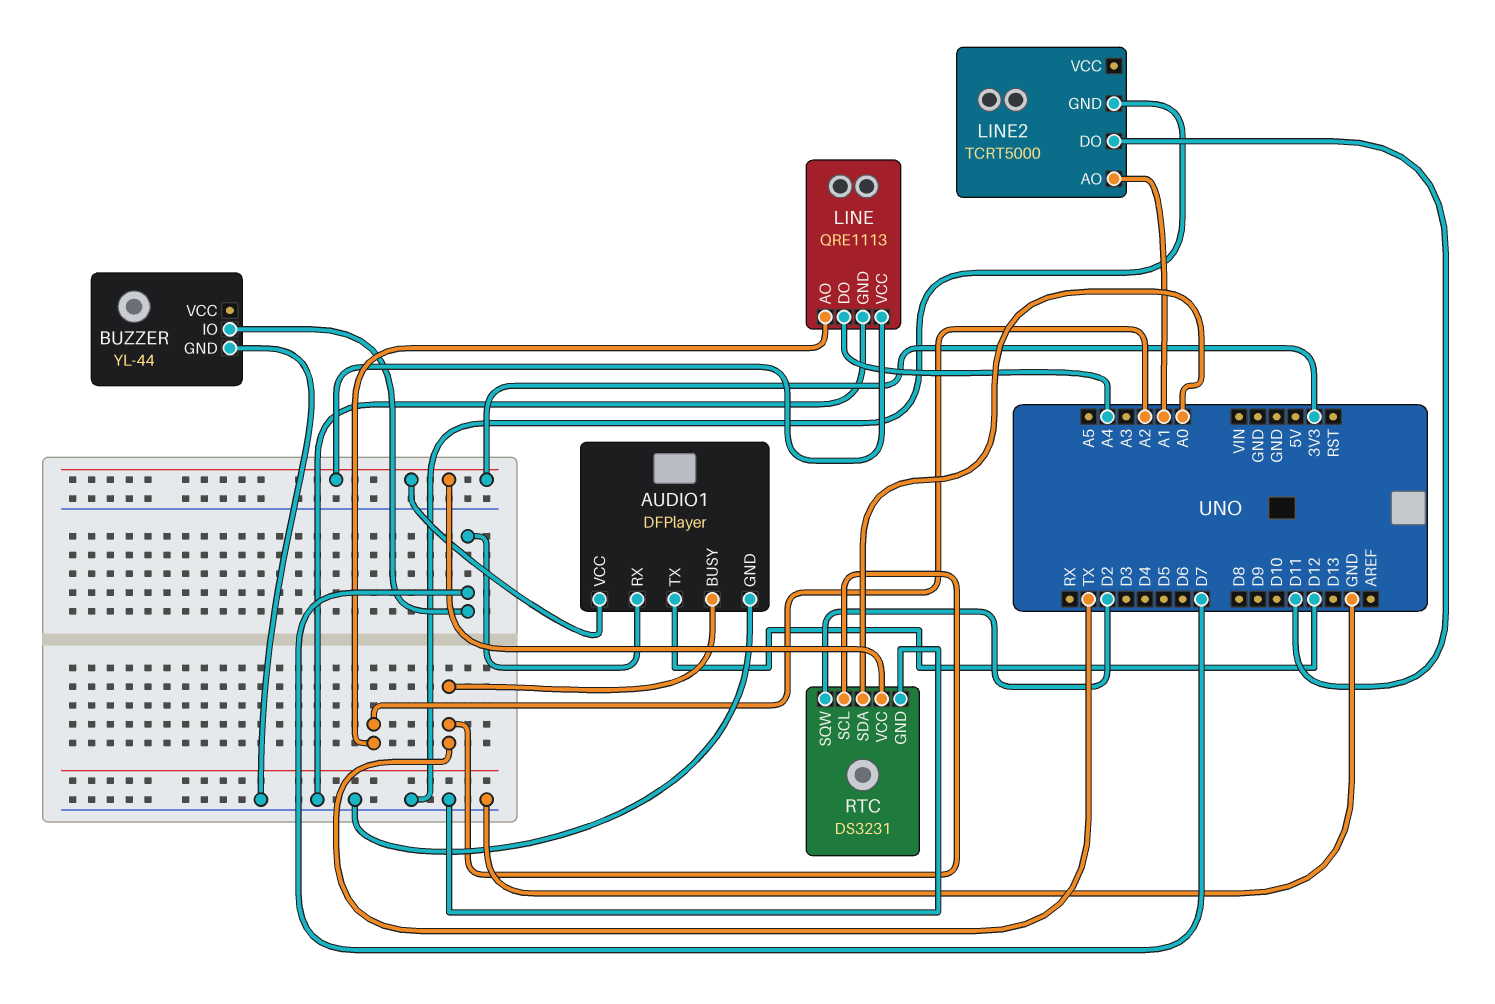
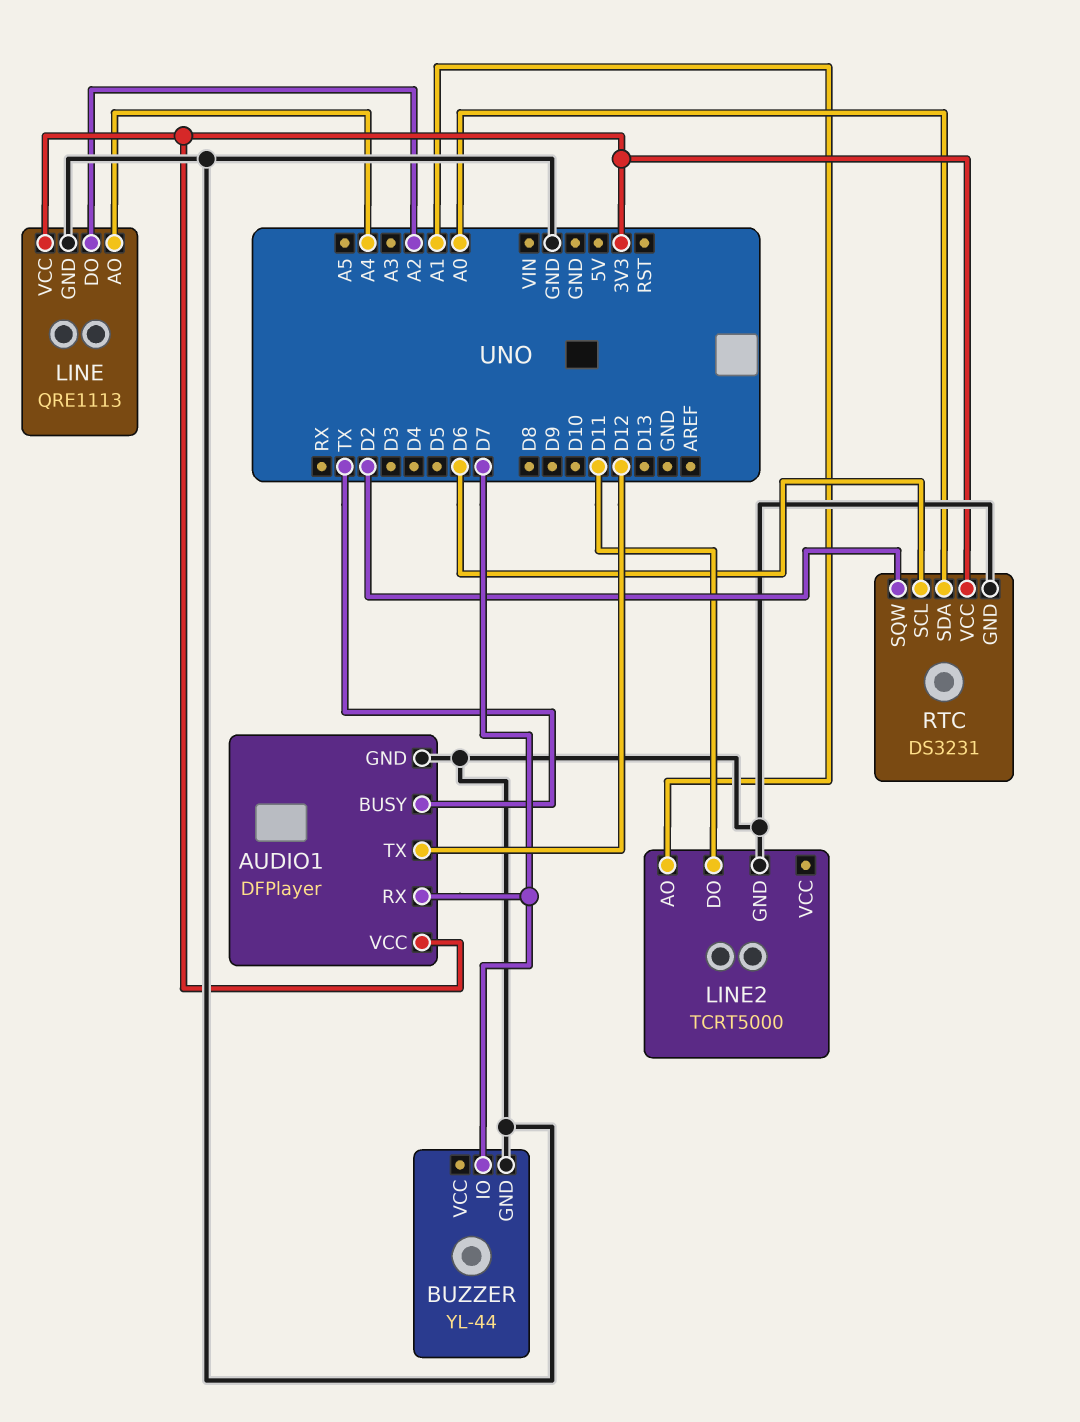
LINE pin AO: A2 -> A4
LINE pin DO: A4 -> A2
RTC pin SCL: TX -> D6

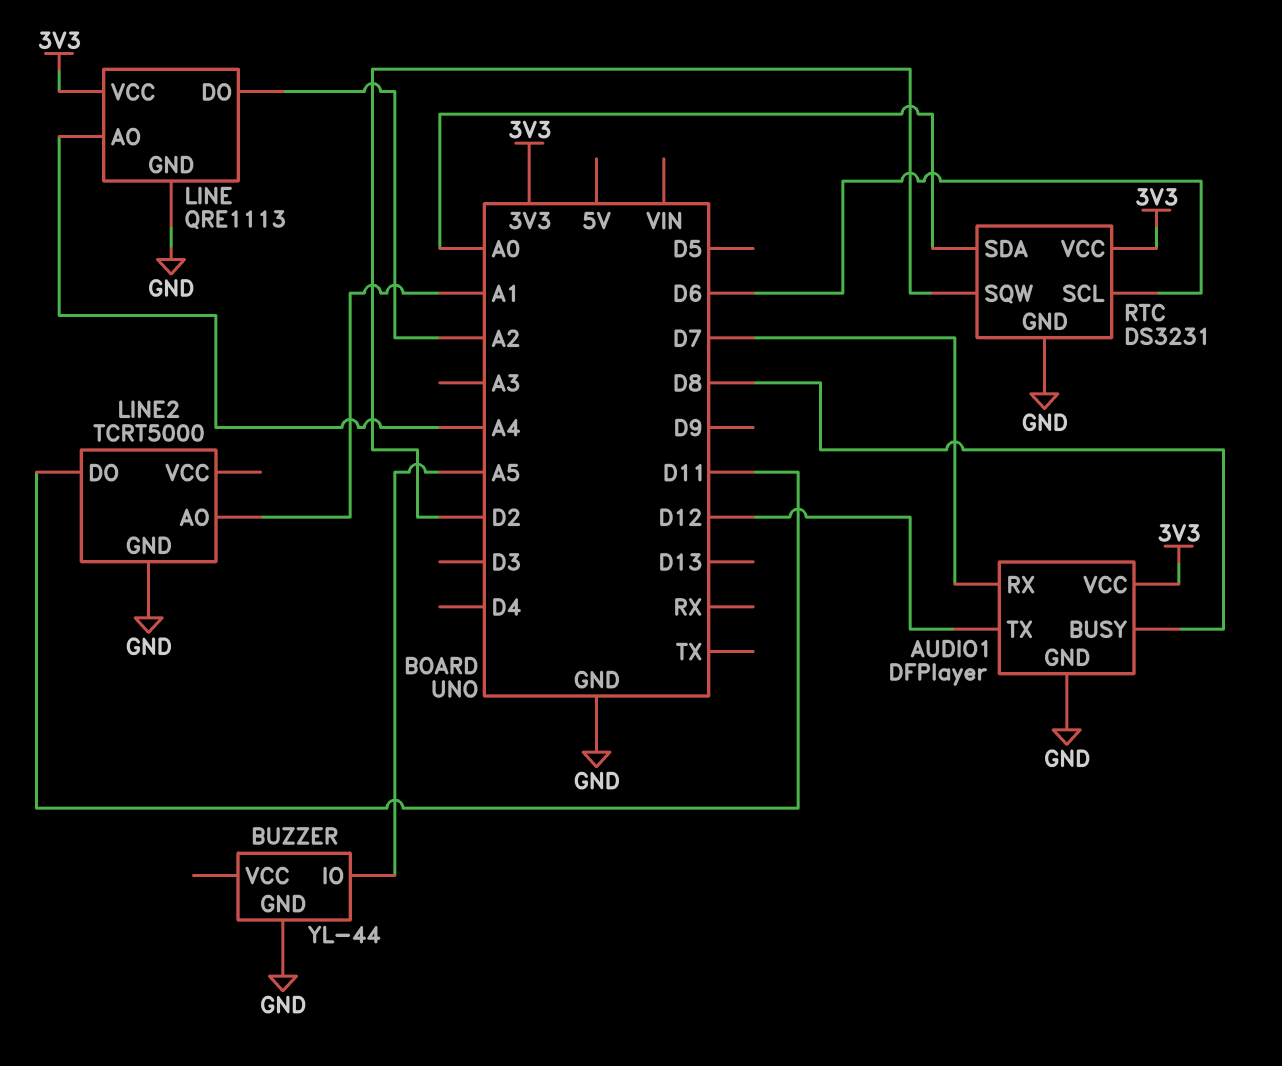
AUDIO1 pin BUSY: TX -> D8
BUZZER pin IO: D7 -> A5

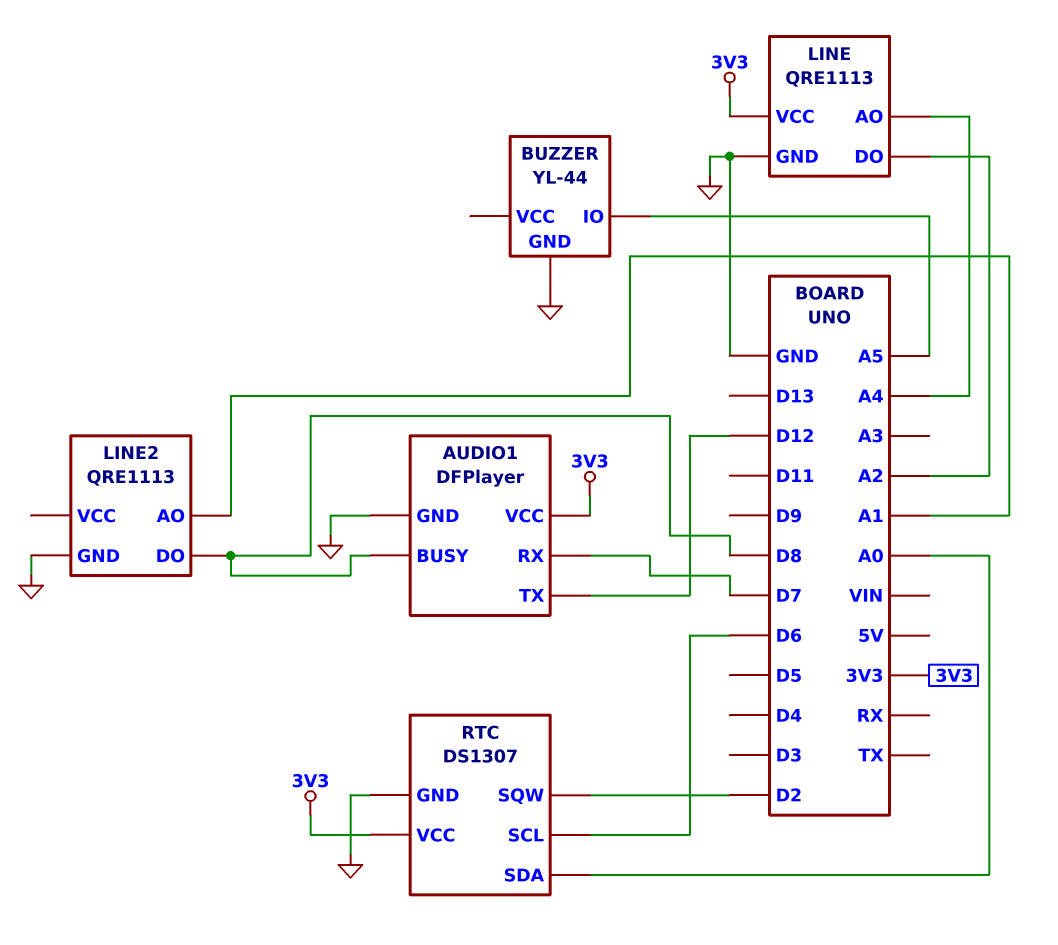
LINE2: TCRT5000 -> QRE1113
LINE2 pin DO: D11 -> D8
RTC: DS3231 -> DS1307

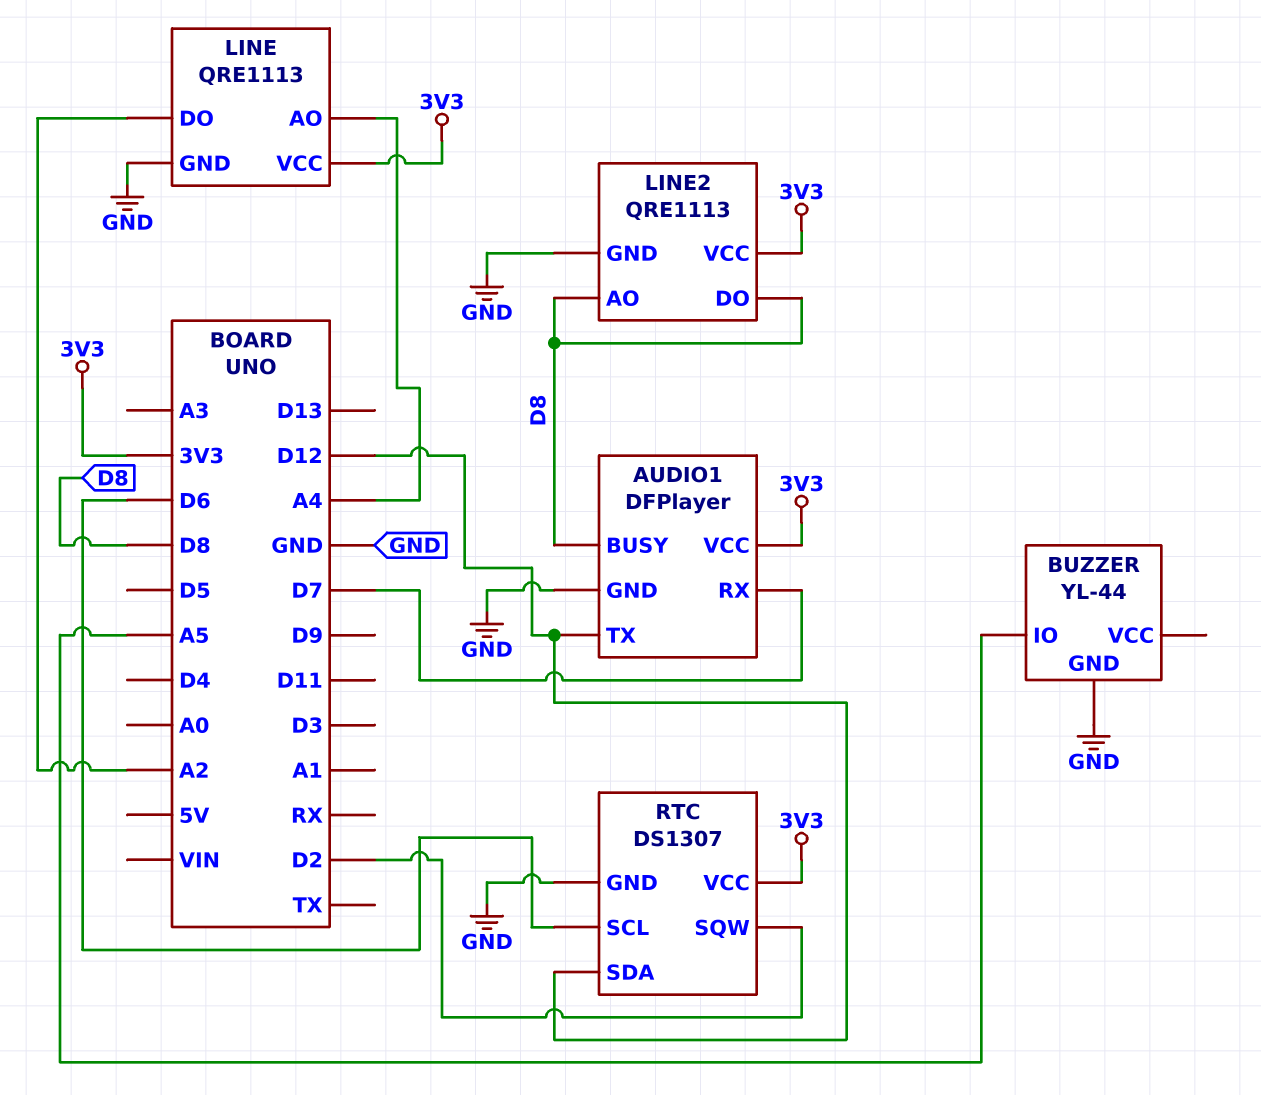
LINE2 pin AO: A1 -> D8
LINE2 pin VCC: none -> 3V3
RTC pin SDA: A0 -> D12

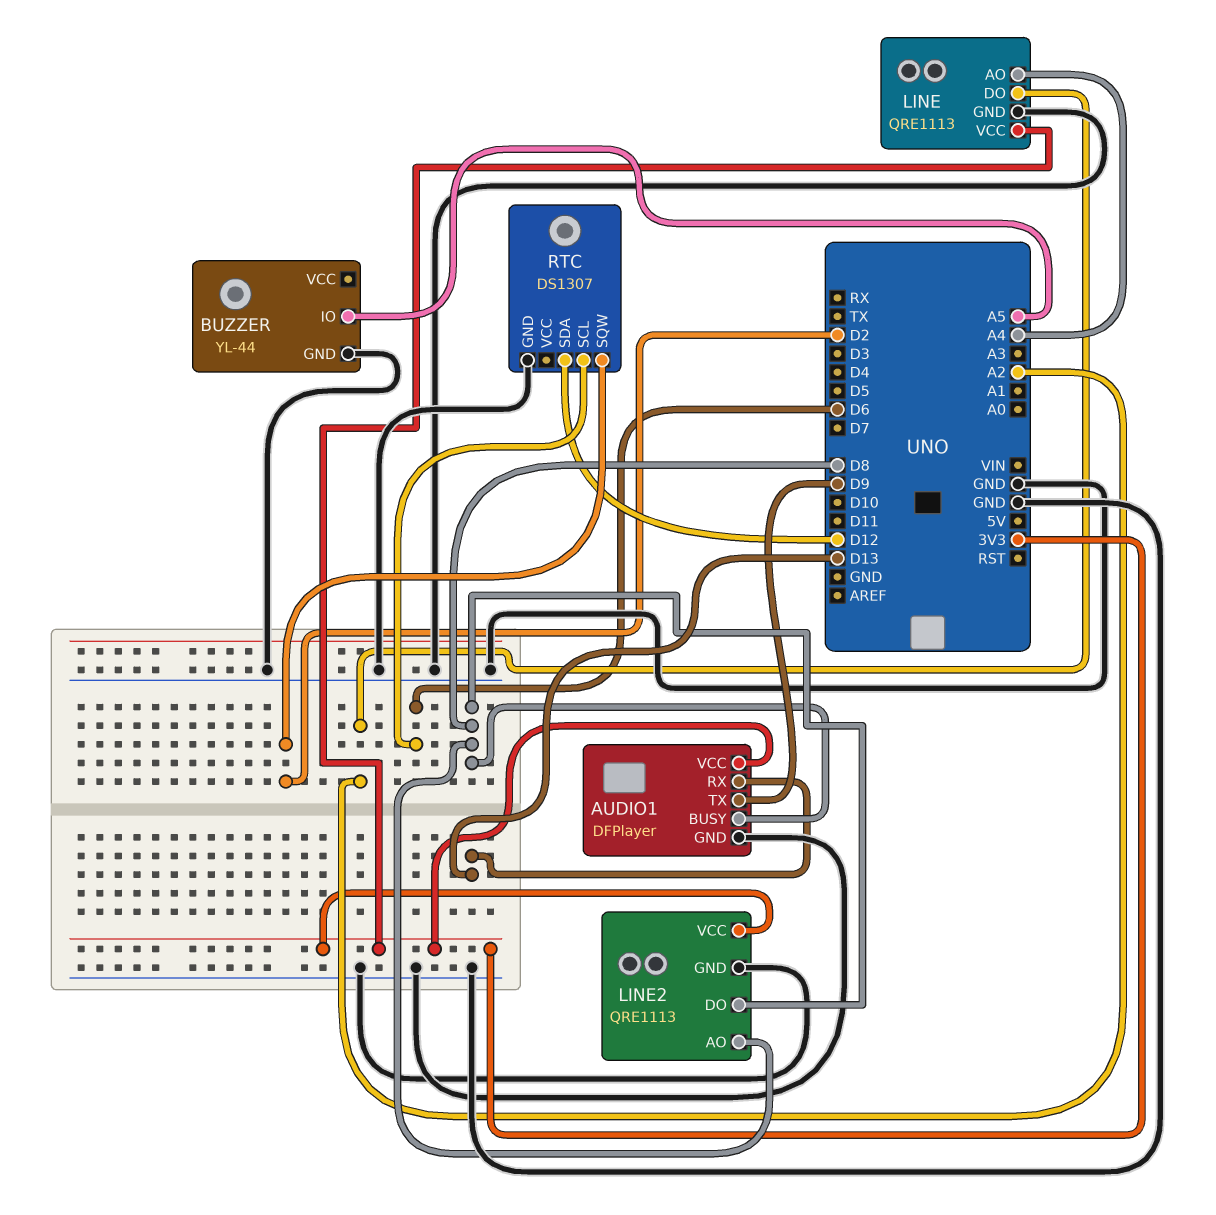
AUDIO1 pin RX: D7 -> D13
AUDIO1 pin TX: D12 -> D9
RTC pin VCC: 3V3 -> none

